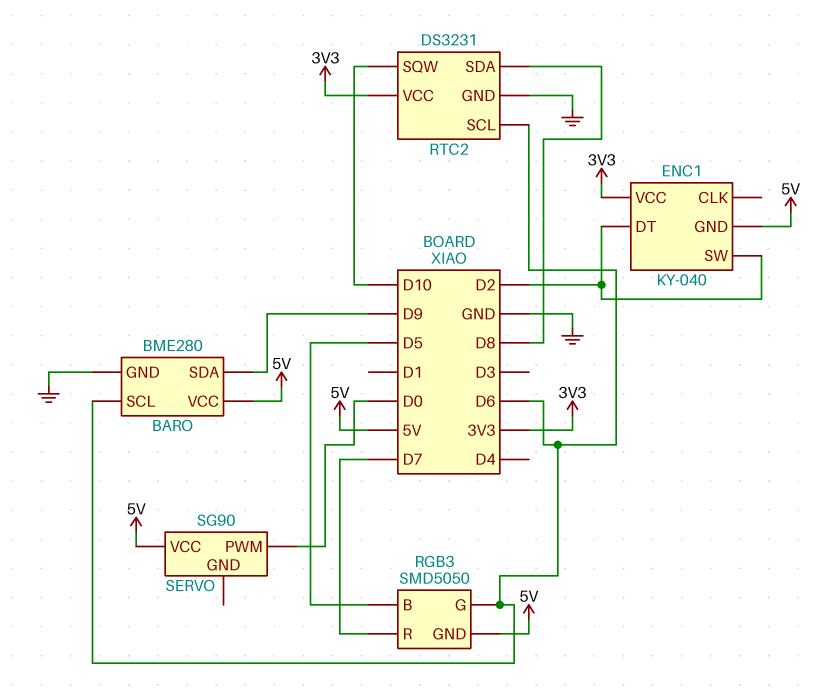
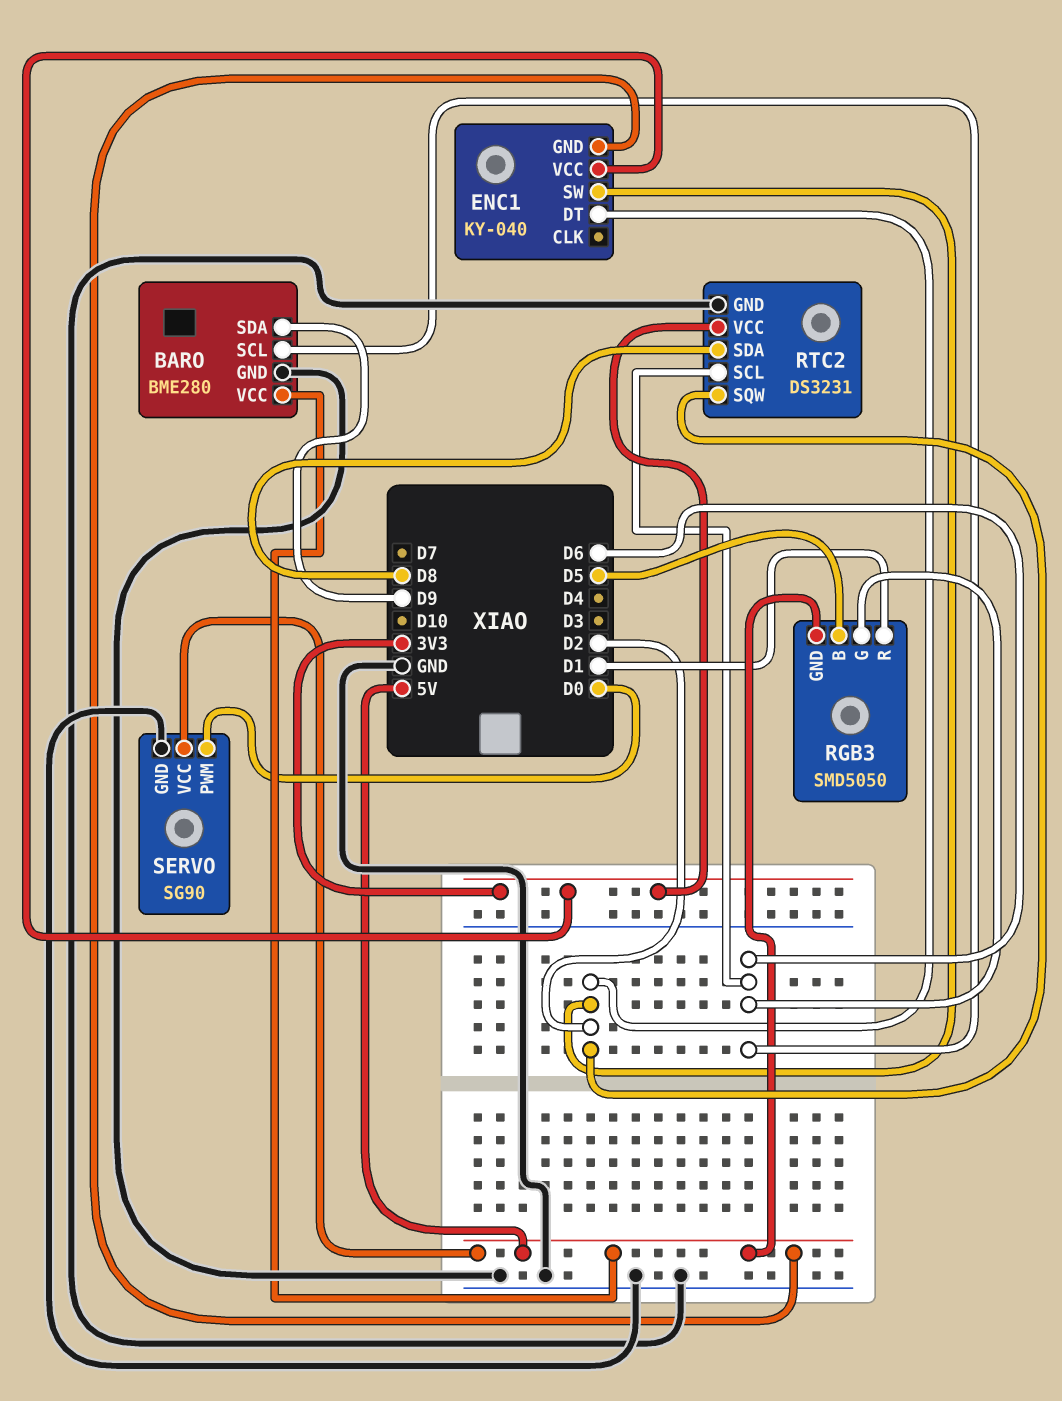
RGB3 pin R: D7 -> D1
RTC2 pin SQW: D10 -> D2
SERVO pin GND: none -> GND

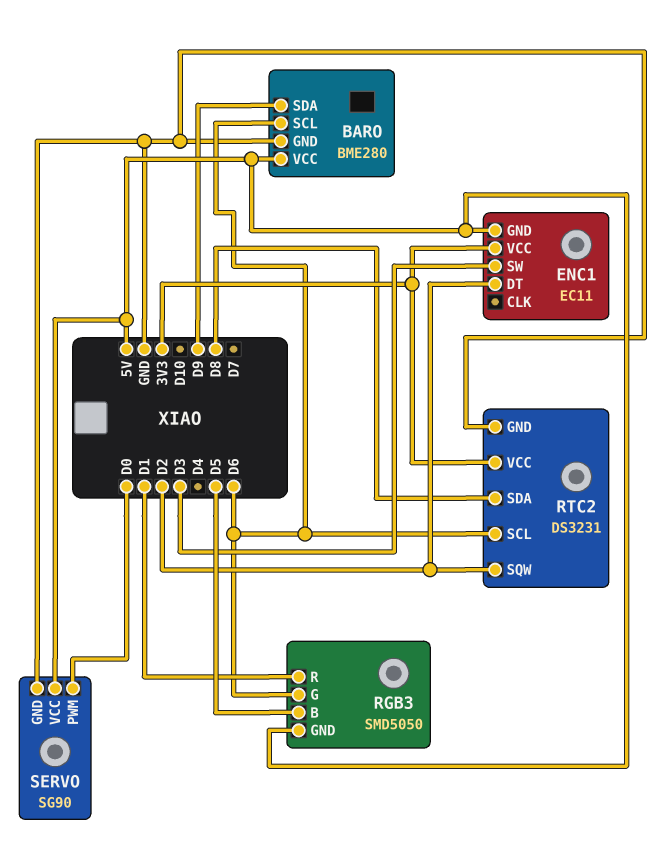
ENC1: KY-040 -> EC11
ENC1 pin SW: D2 -> D3

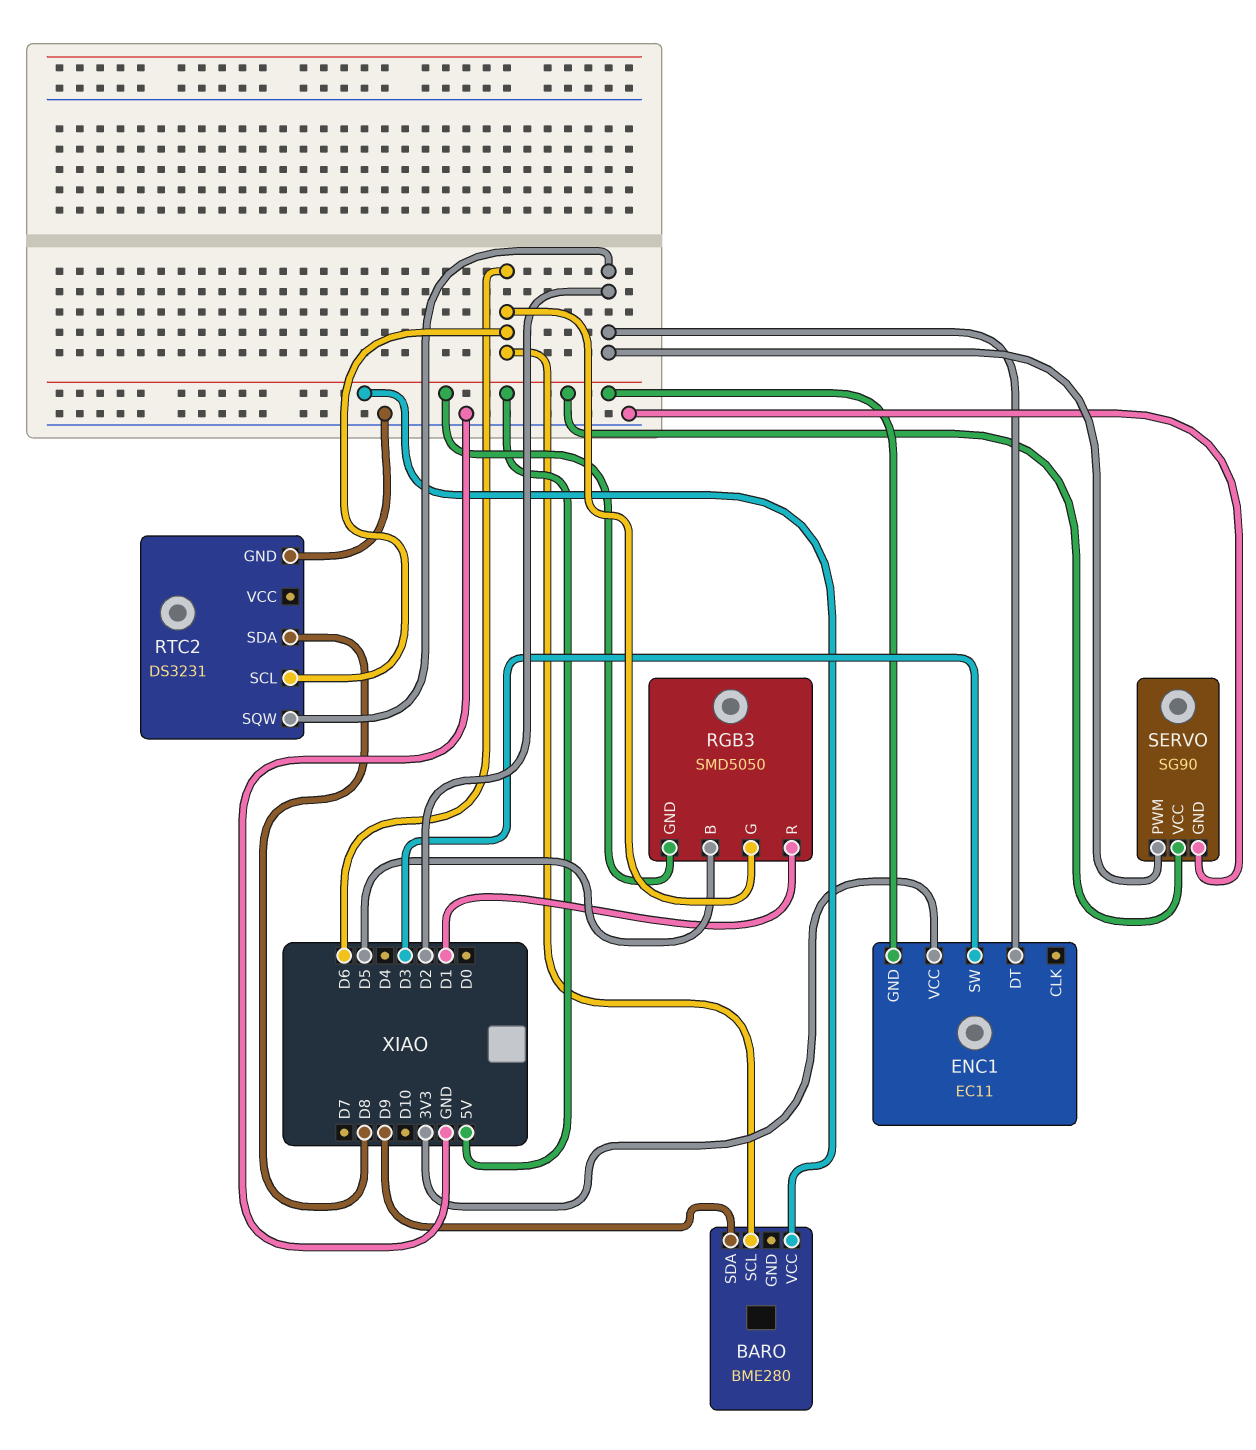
BARO pin GND: GND -> none
RTC2 pin VCC: 3V3 -> none
SERVO pin PWM: D0 -> D2

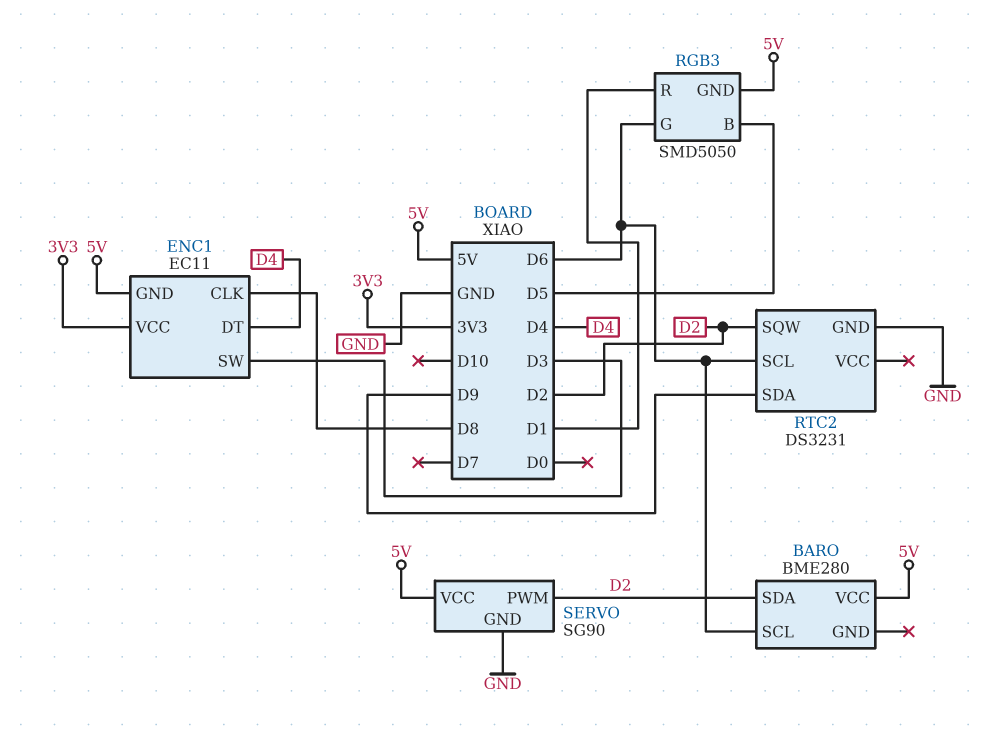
BARO pin SDA: D9 -> D2
ENC1 pin CLK: none -> D8
ENC1 pin DT: D2 -> D4
RTC2 pin SDA: D8 -> D9

